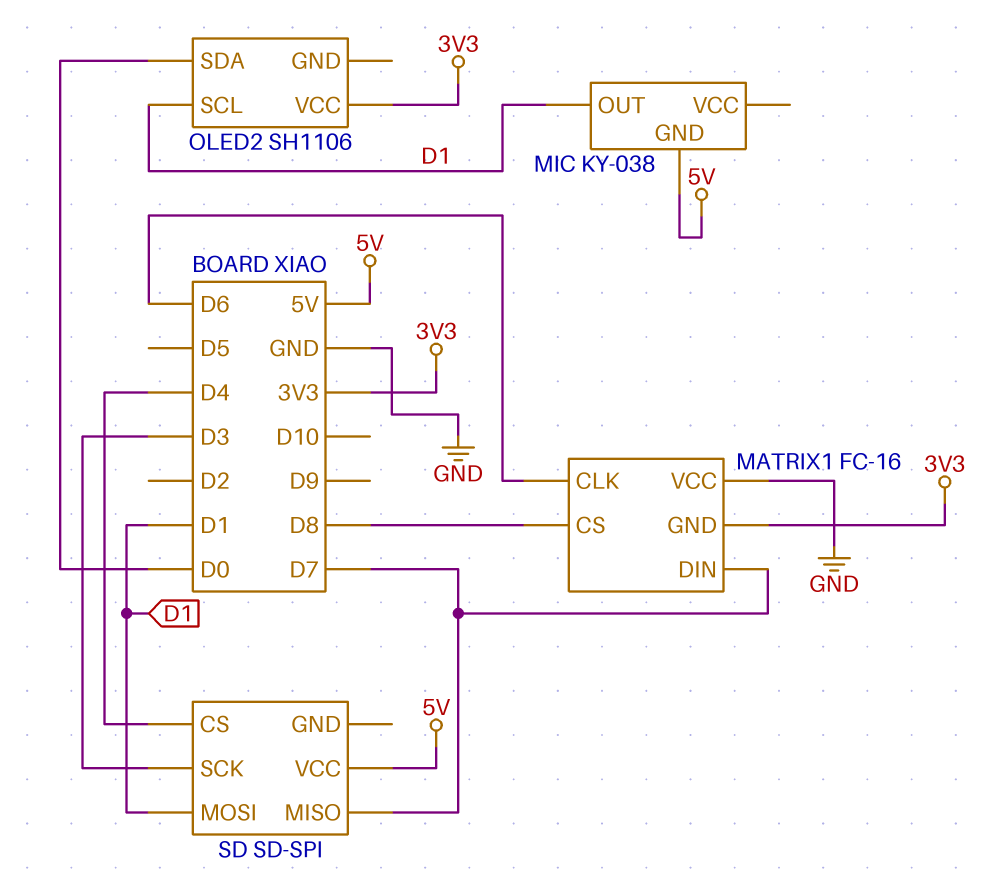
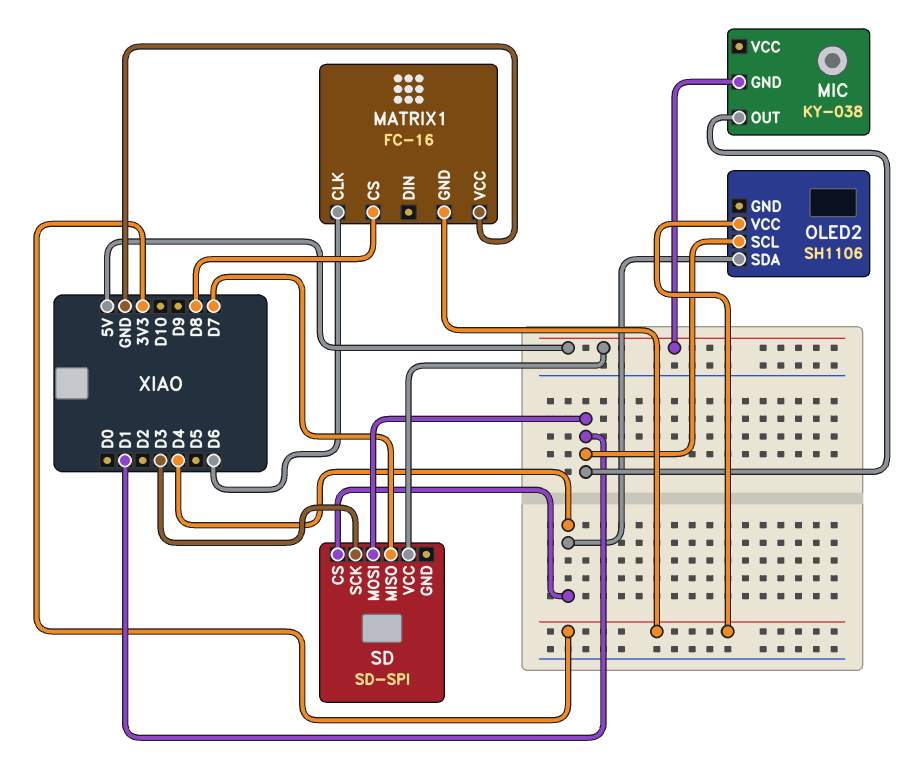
MATRIX1 pin DIN: D7 -> none
OLED2 pin SDA: D0 -> D4

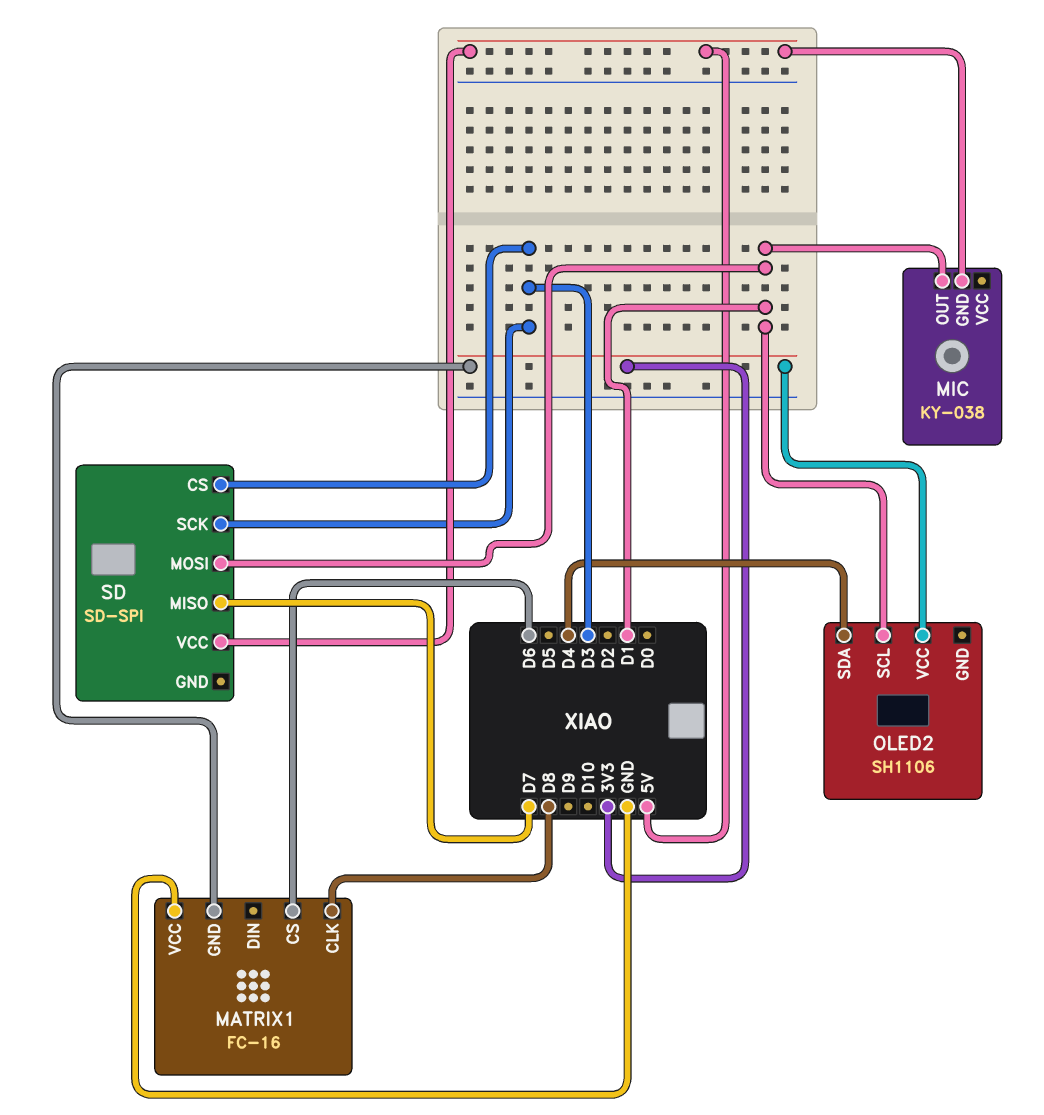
MATRIX1 pin CLK: D6 -> D8
MATRIX1 pin CS: D8 -> D6
SD pin CS: D4 -> D3

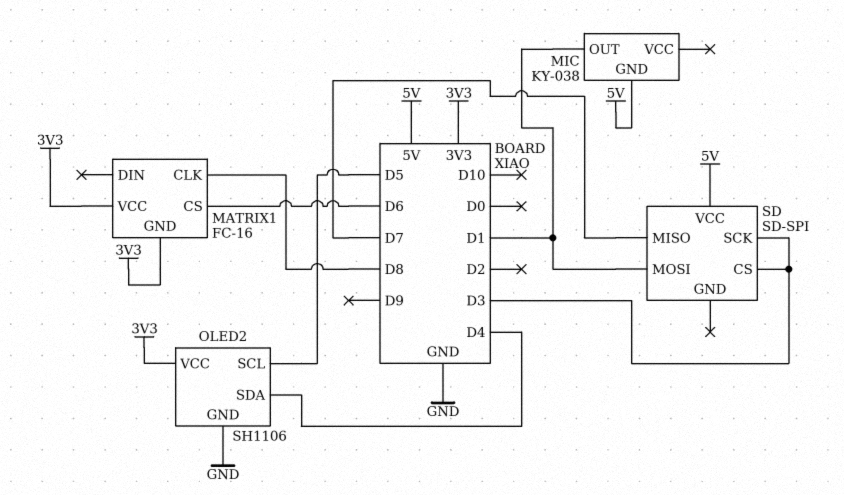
MATRIX1 pin VCC: GND -> 3V3
OLED2 pin GND: none -> GND
OLED2 pin SCL: D1 -> D5

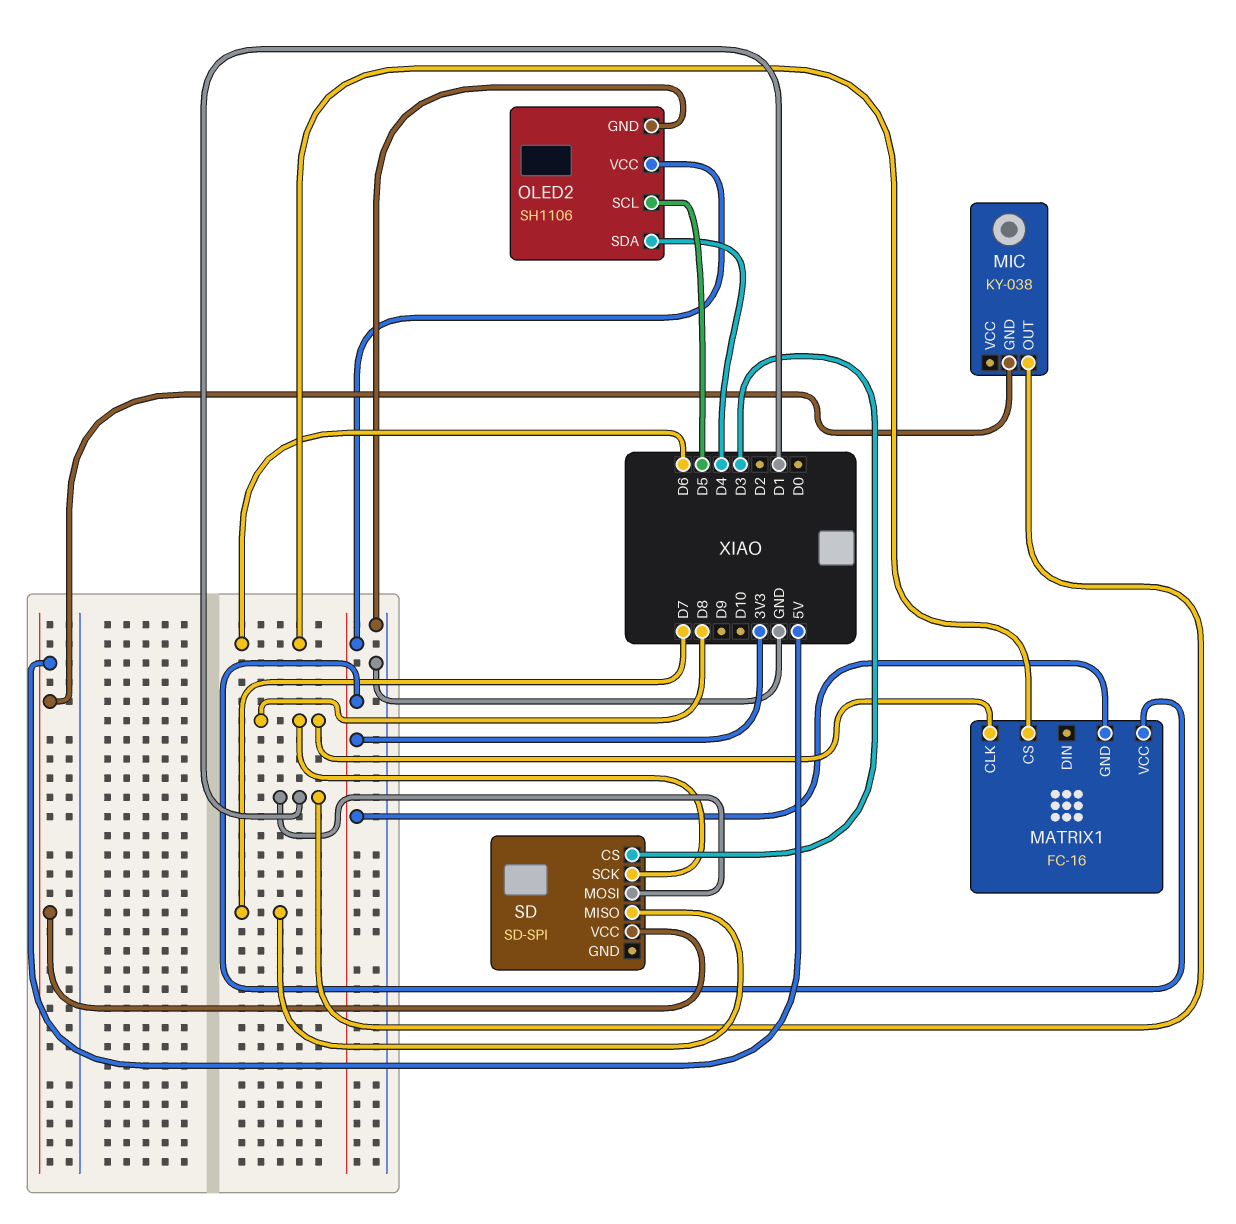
SD pin SCK: D3 -> D8

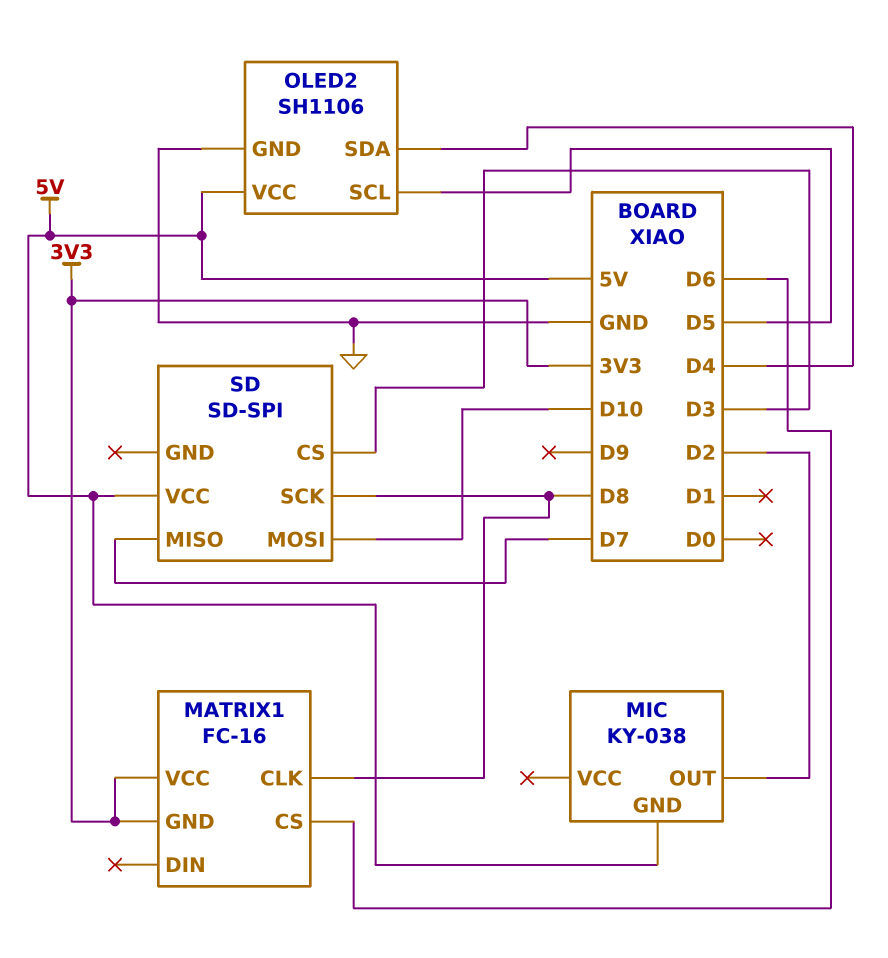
MIC pin OUT: D1 -> D2
OLED2 pin VCC: 3V3 -> 5V
SD pin MOSI: D1 -> D10

